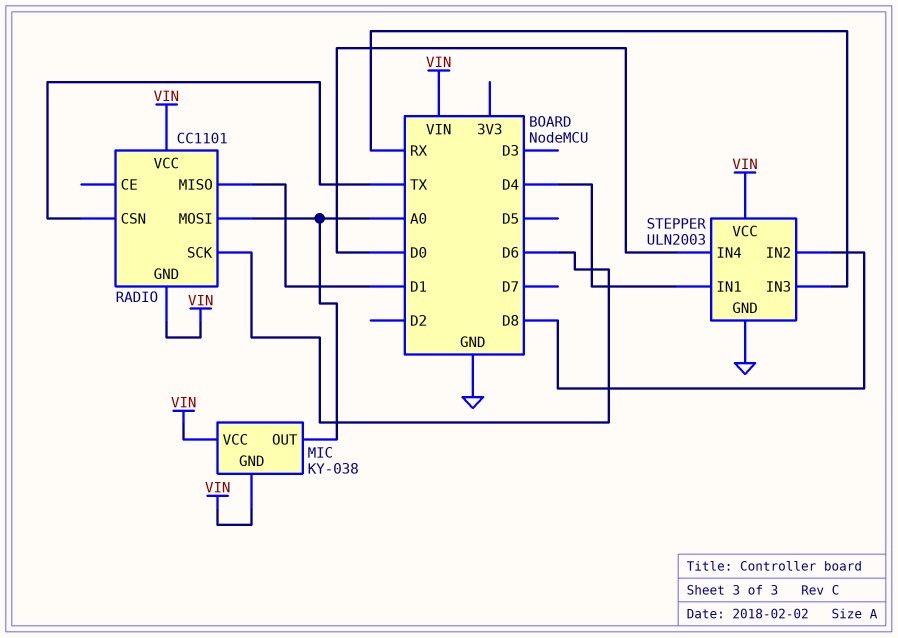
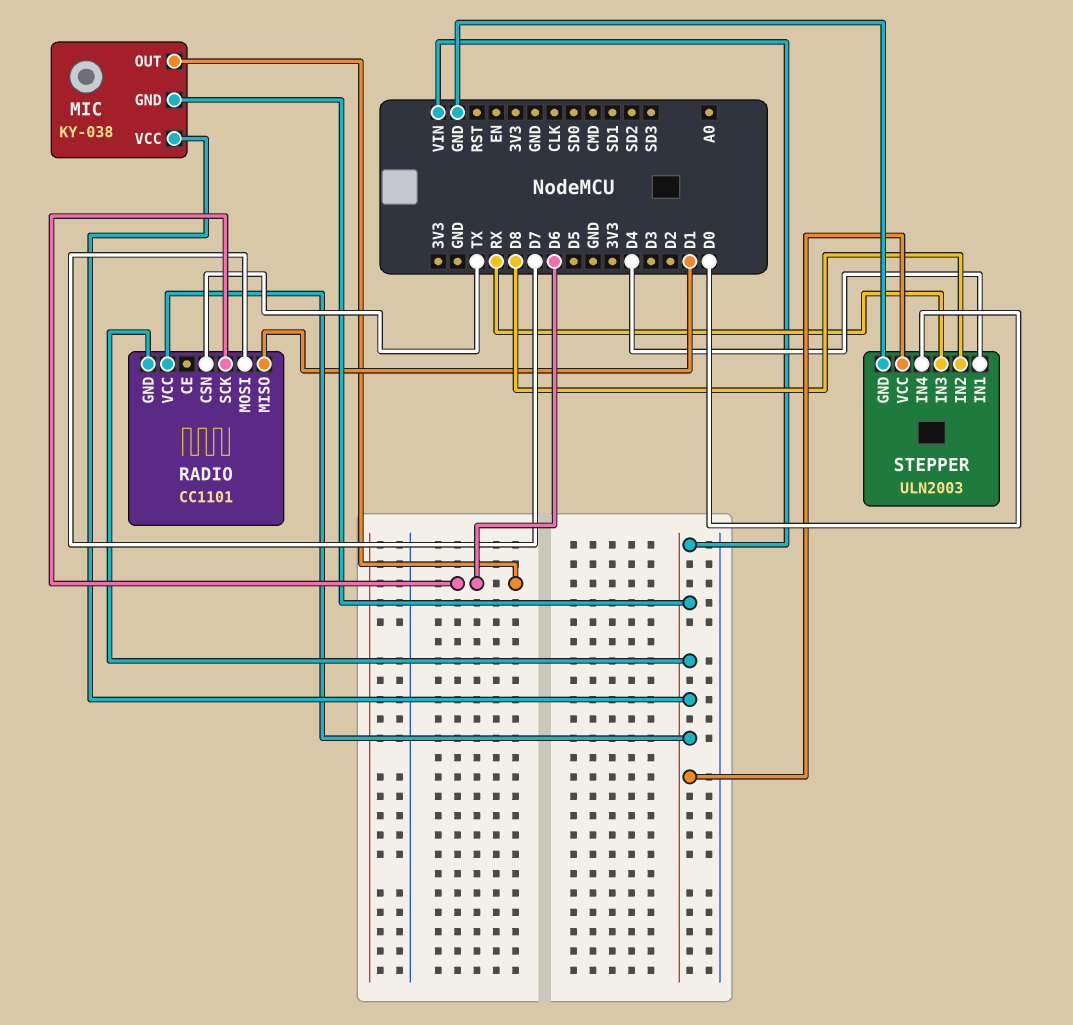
MIC pin OUT: A0 -> D6
RADIO pin MOSI: A0 -> D7

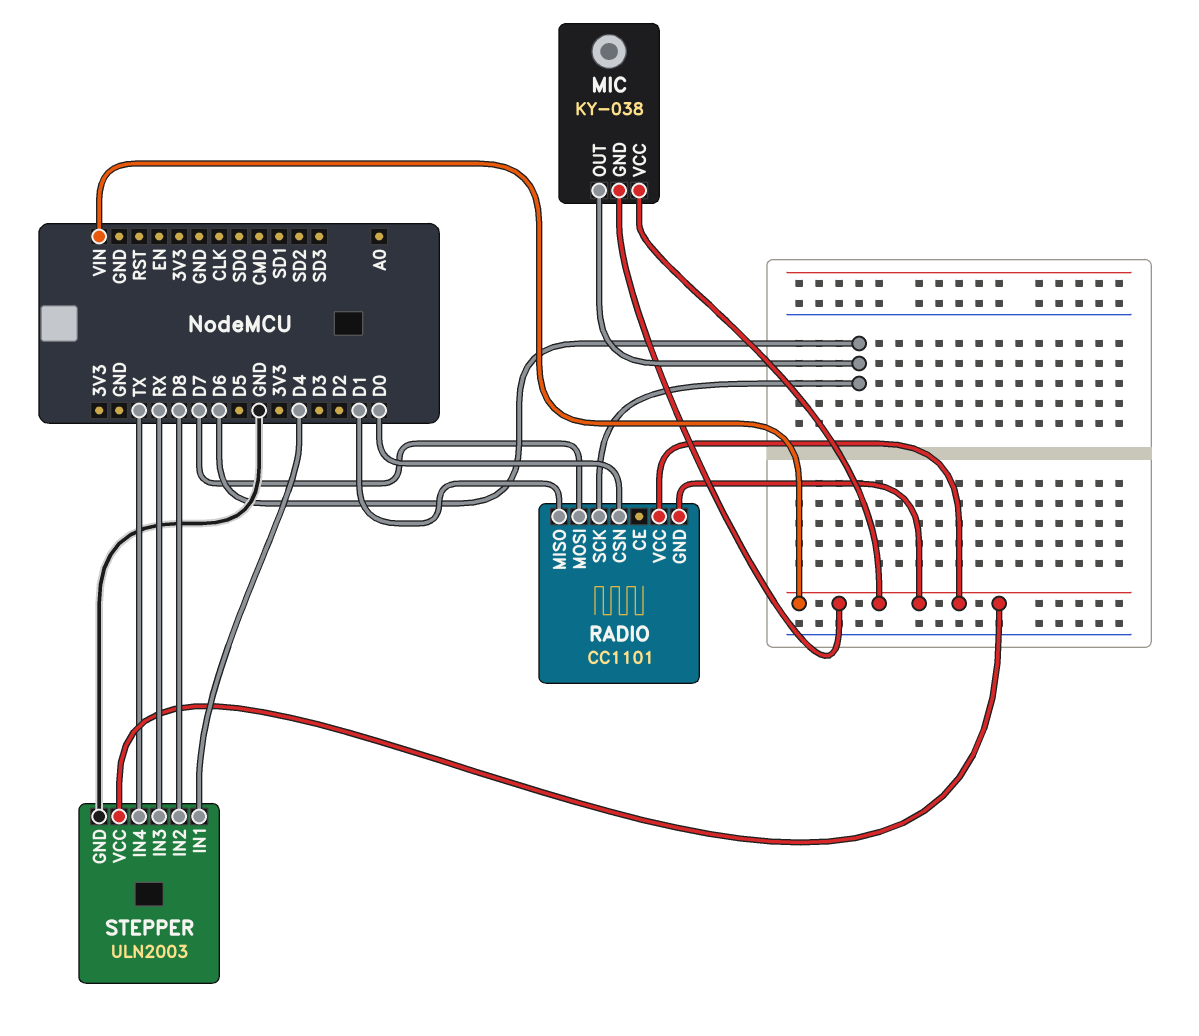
RADIO pin CSN: TX -> D0
STEPPER pin IN4: D0 -> TX

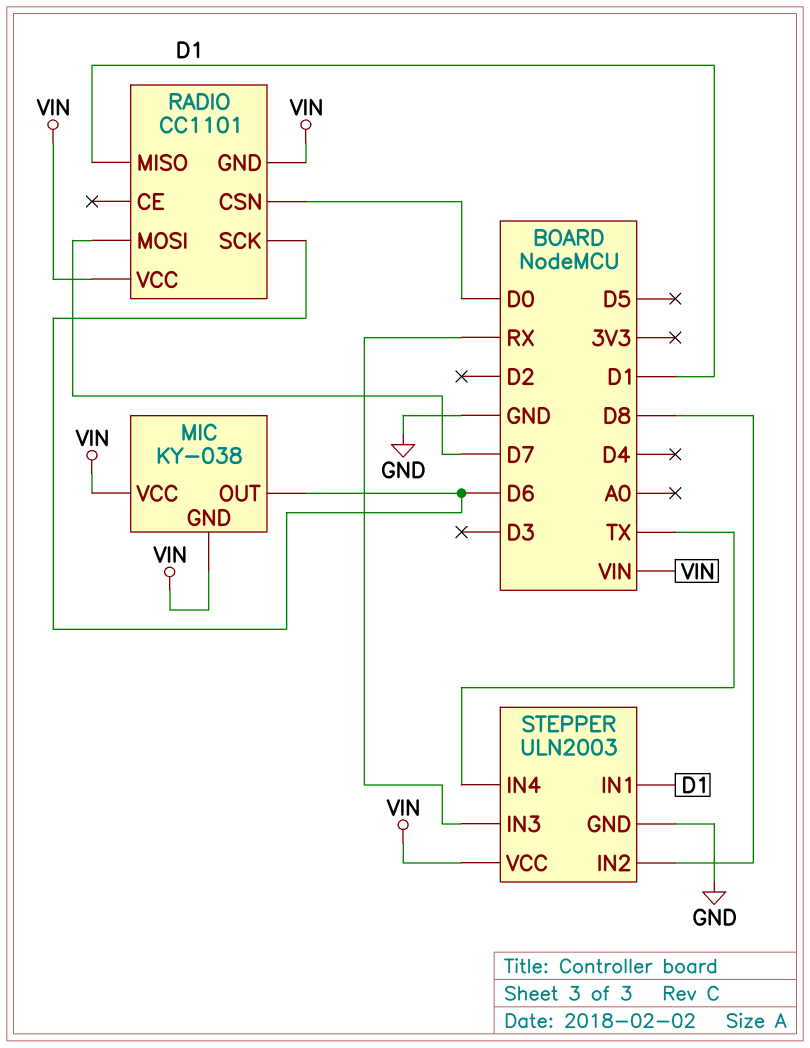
STEPPER pin IN1: D4 -> D1

